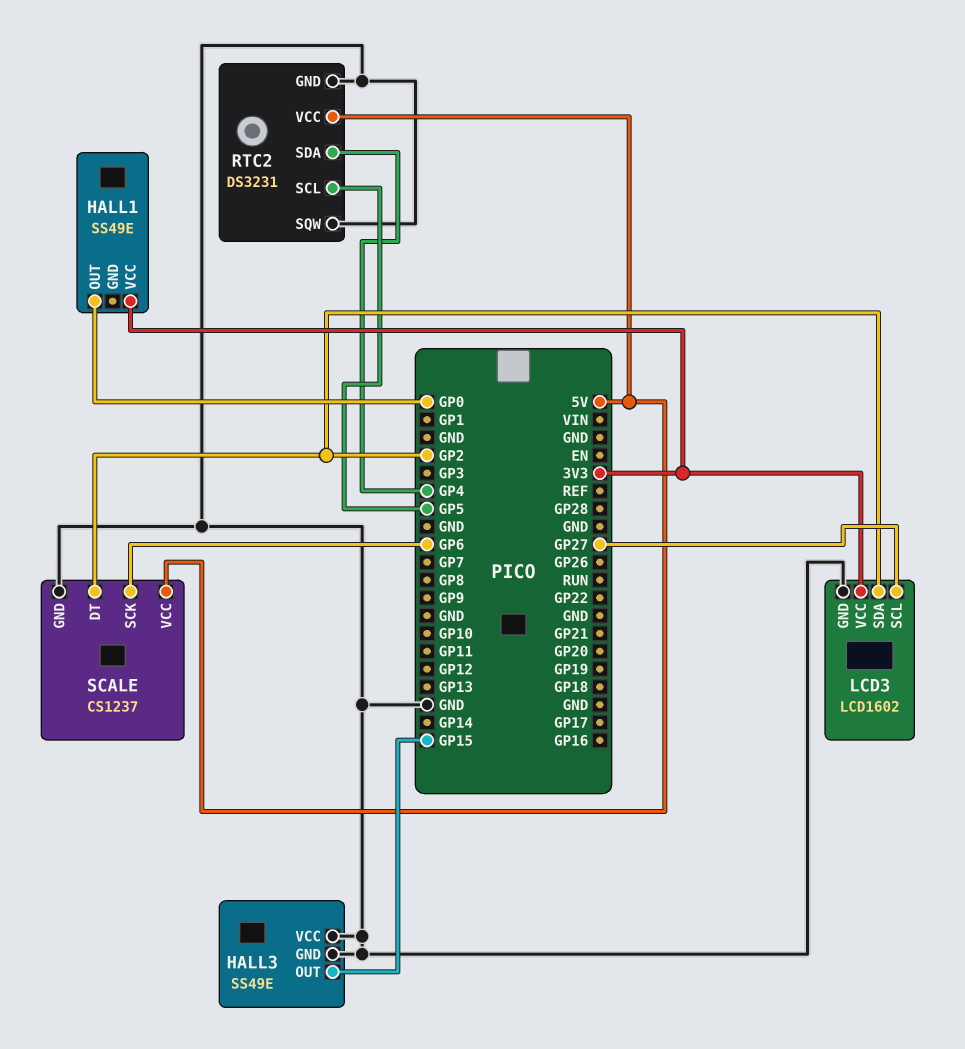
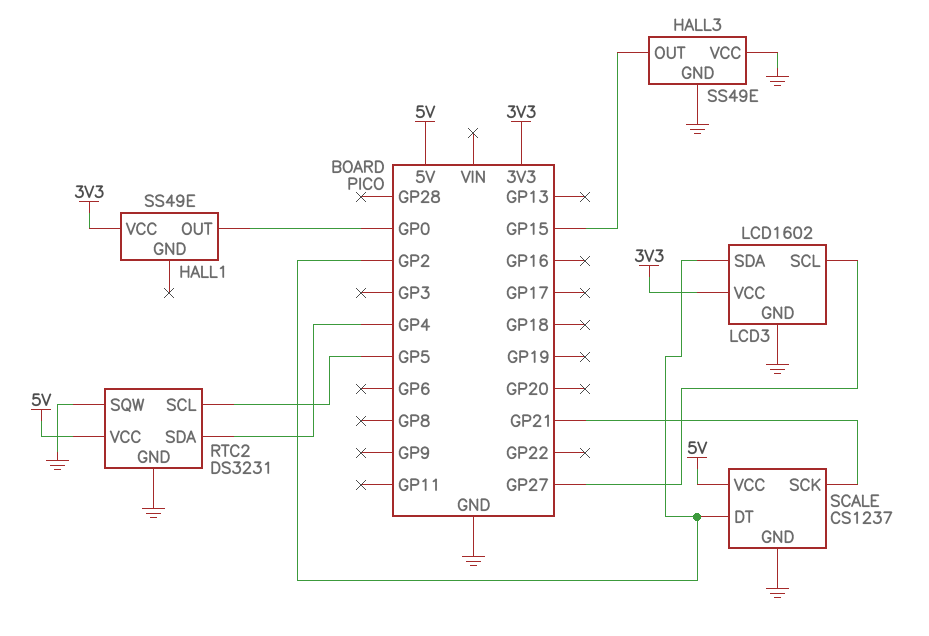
SCALE pin SCK: GP6 -> GP21

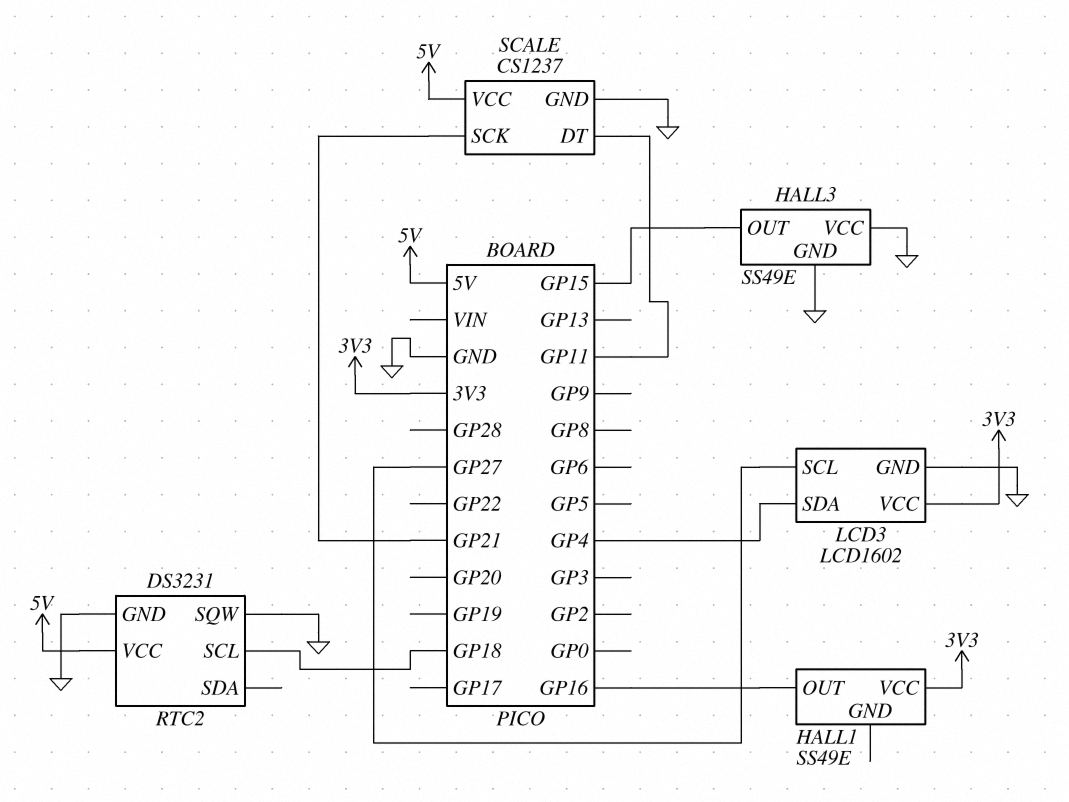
HALL1 pin OUT: GP0 -> GP16
LCD3 pin SDA: GP2 -> GP4
RTC2 pin SCL: GP5 -> GP18
RTC2 pin SDA: GP4 -> none
SCALE pin DT: GP2 -> GP11

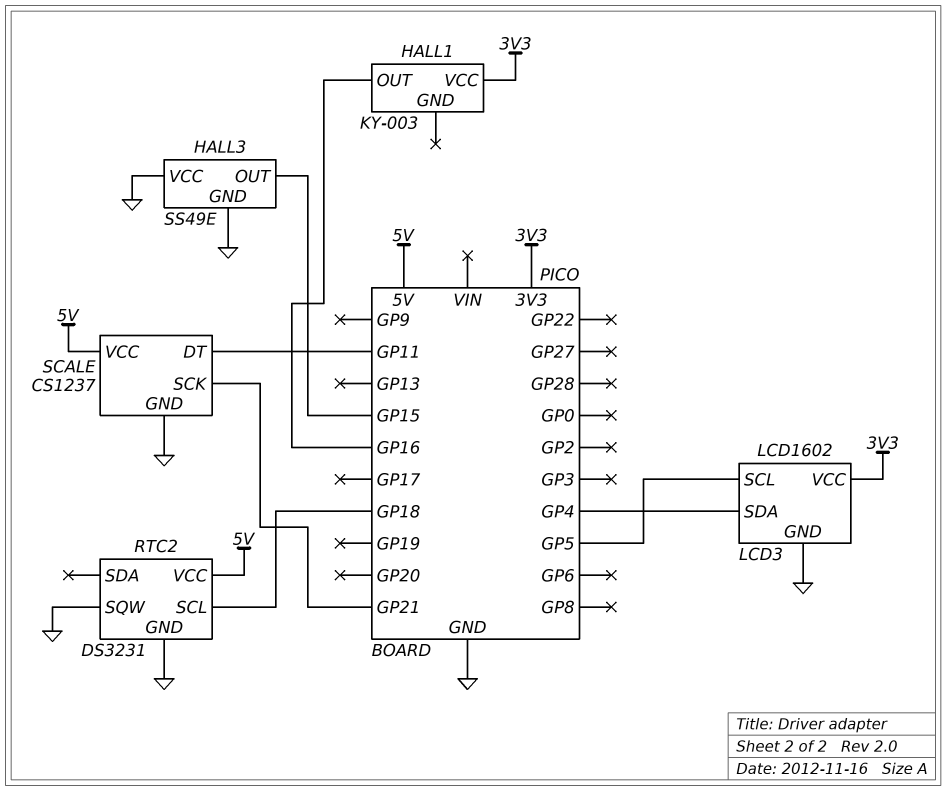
HALL1: SS49E -> KY-003
LCD3 pin SCL: GP27 -> GP5

